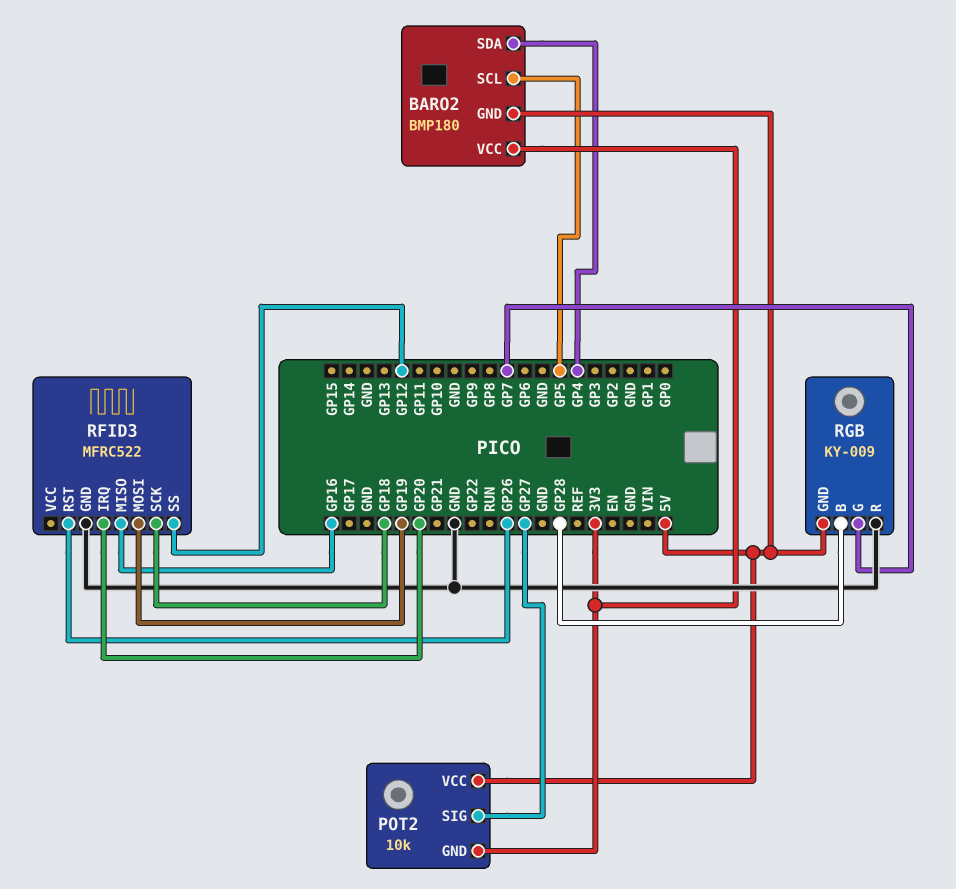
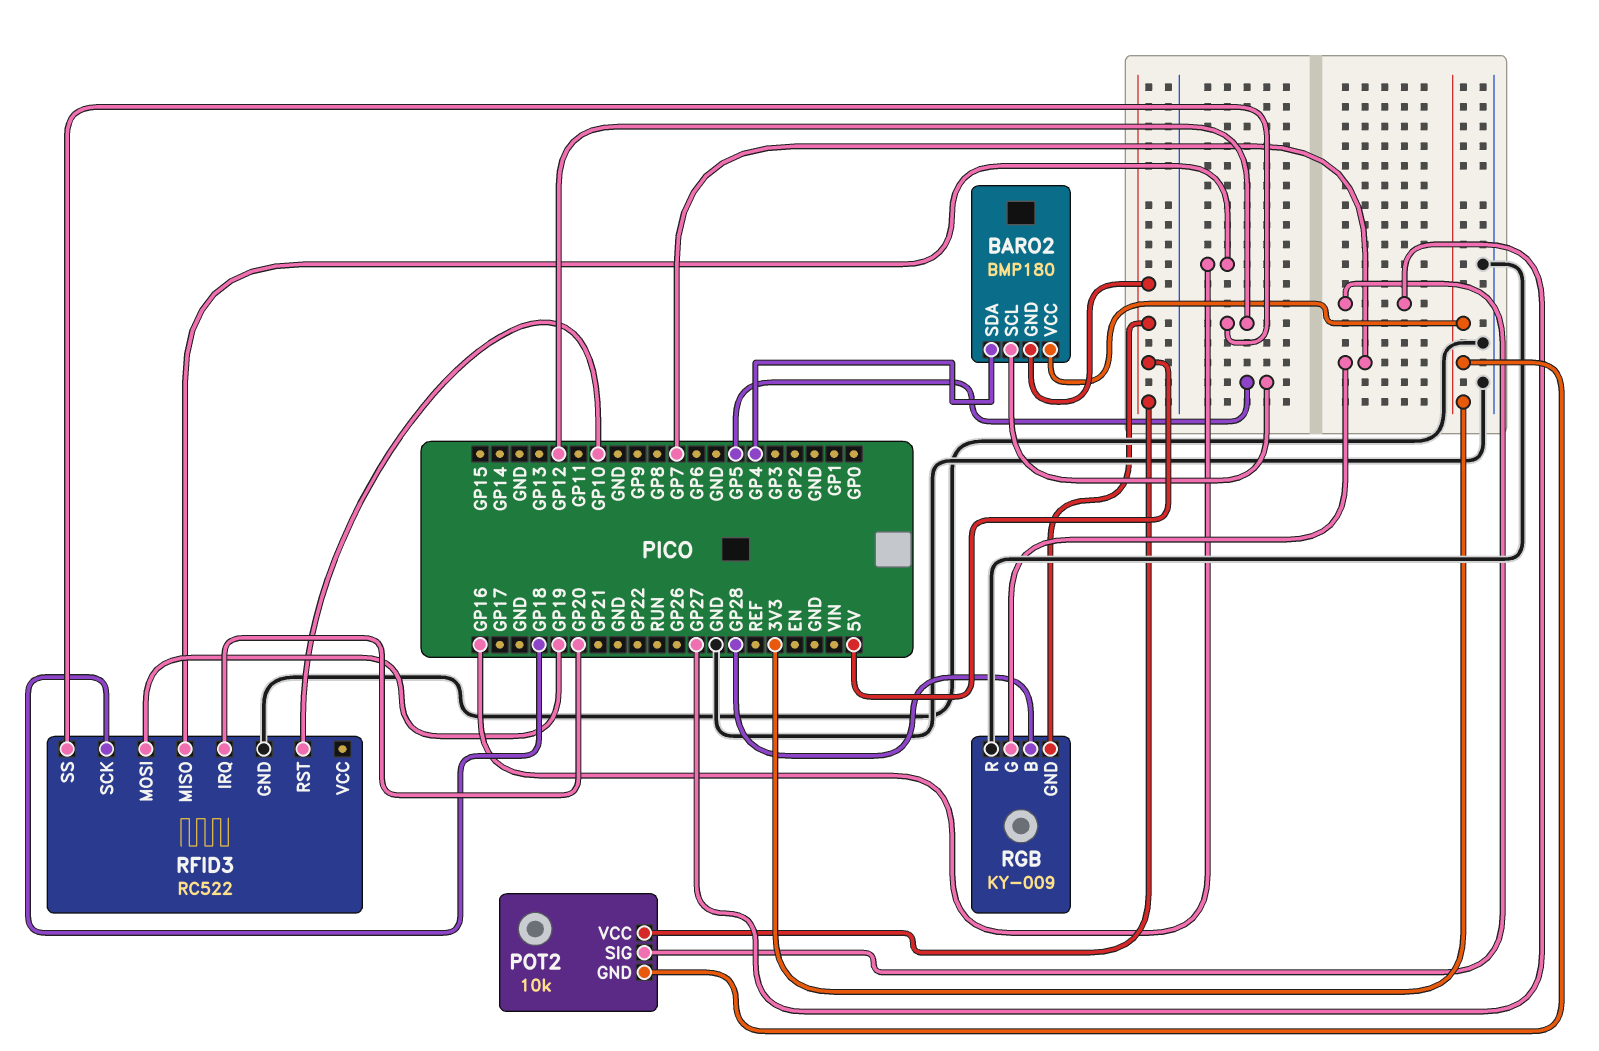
RFID3: MFRC522 -> RC522
RFID3 pin RST: GP26 -> GP10

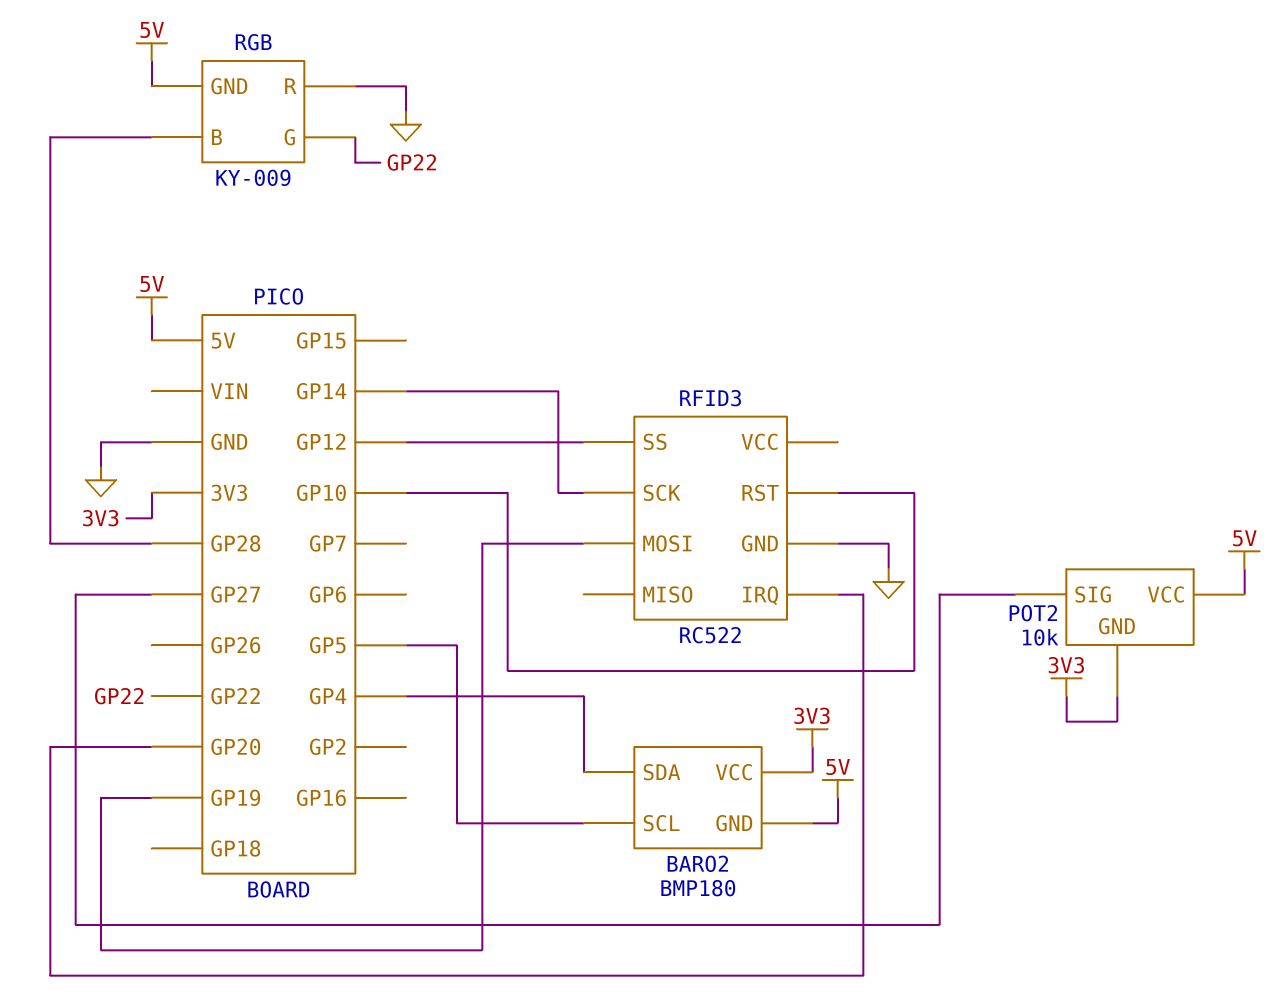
RFID3 pin MISO: GP16 -> none
RFID3 pin SCK: GP18 -> GP14
RGB pin G: GP7 -> GP22

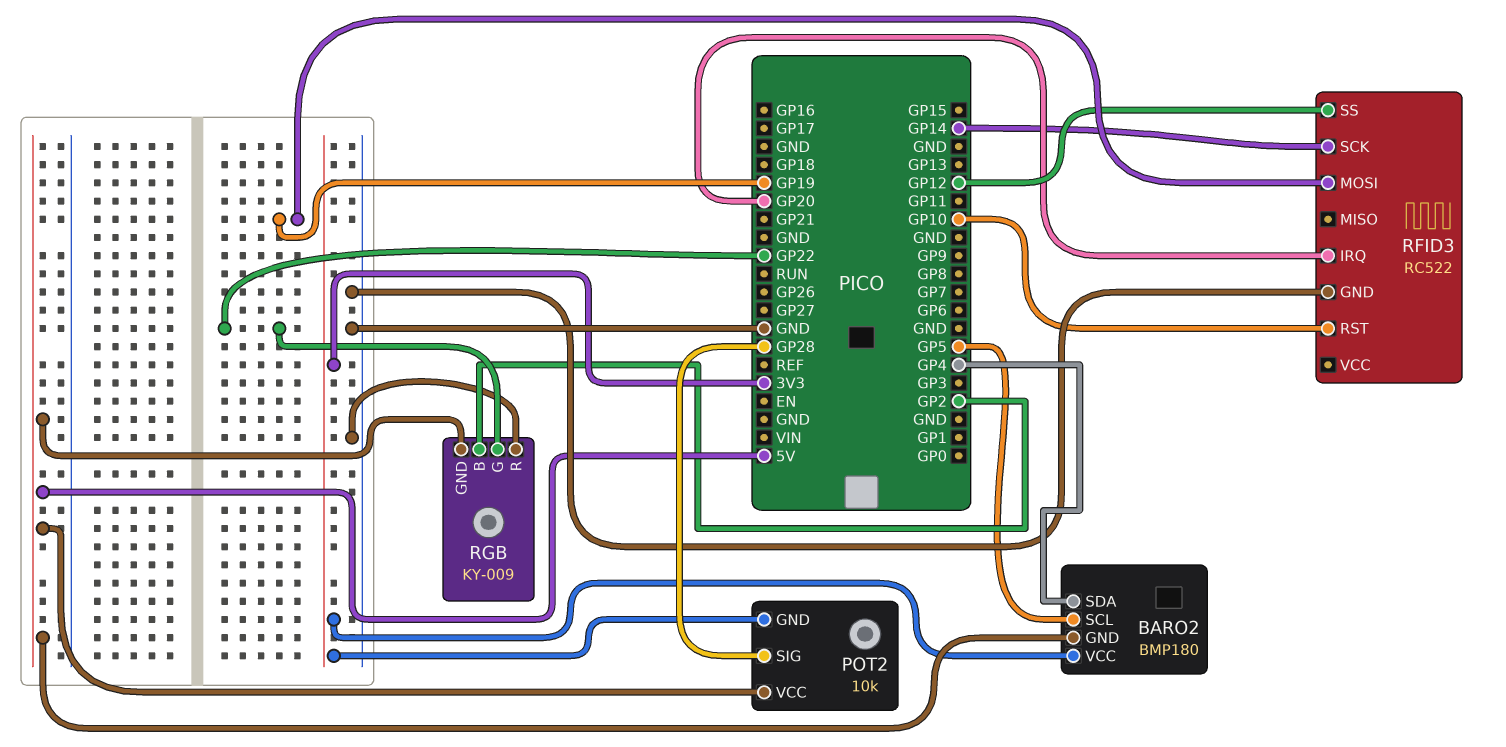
POT2 pin SIG: GP27 -> GP28
RGB pin B: GP28 -> GP2

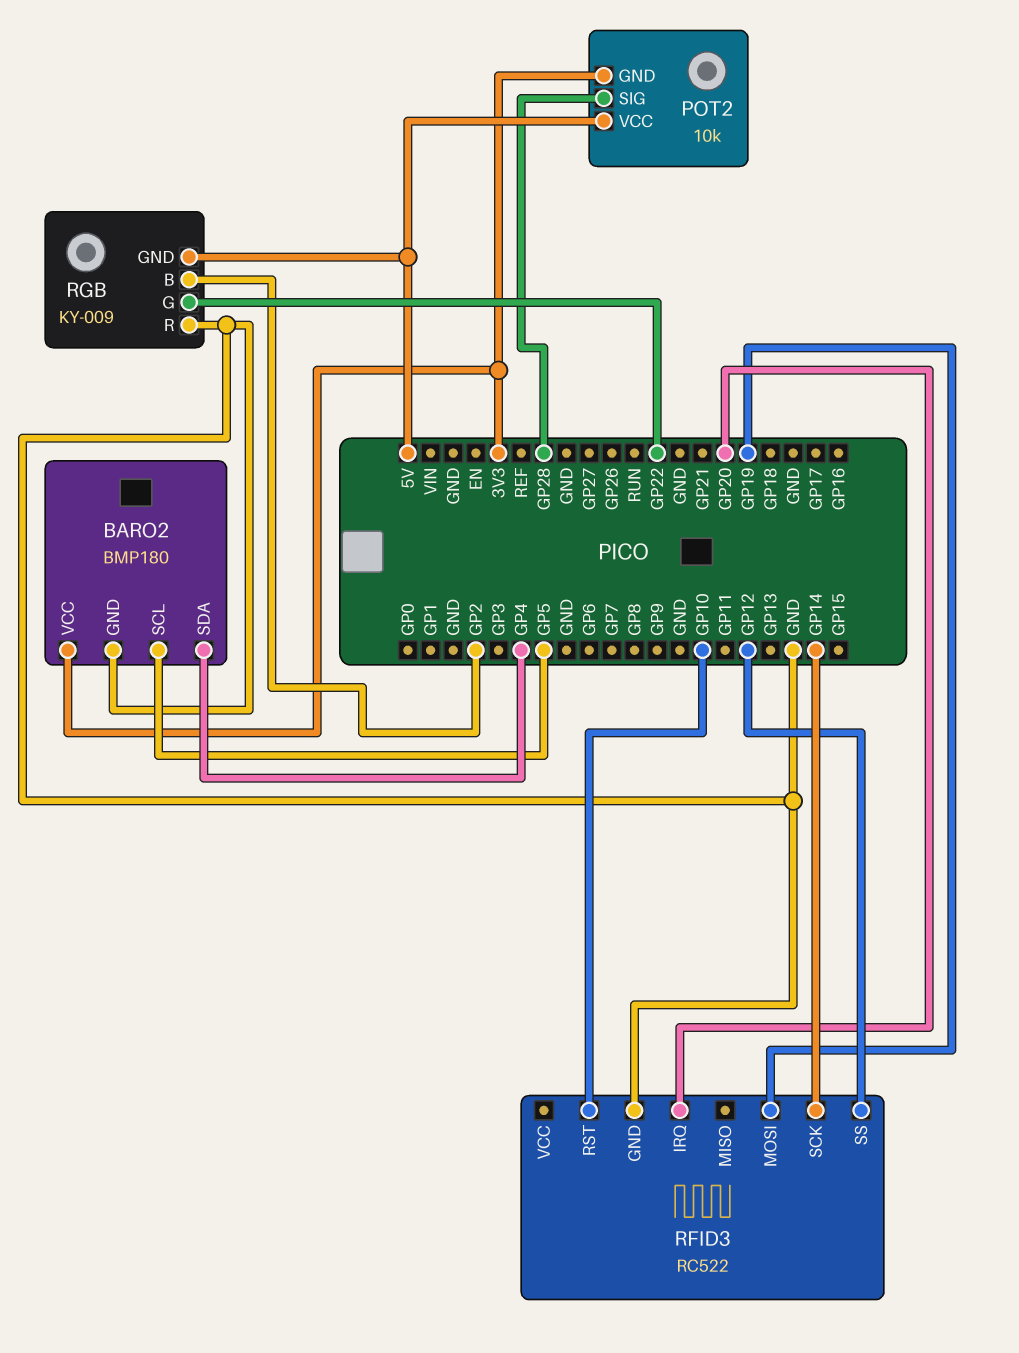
BARO2 pin GND: 5V -> GND

